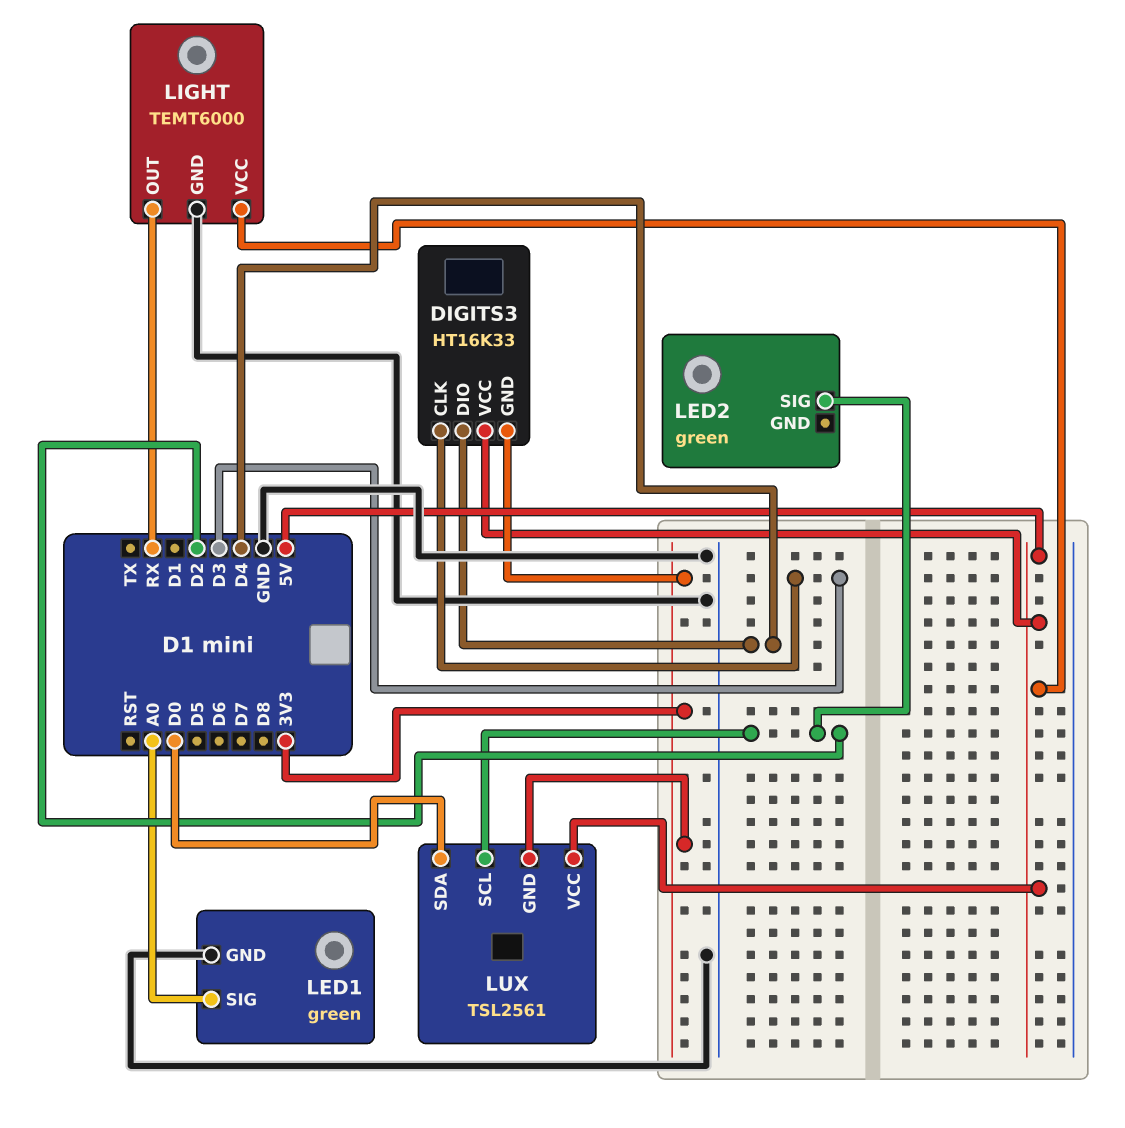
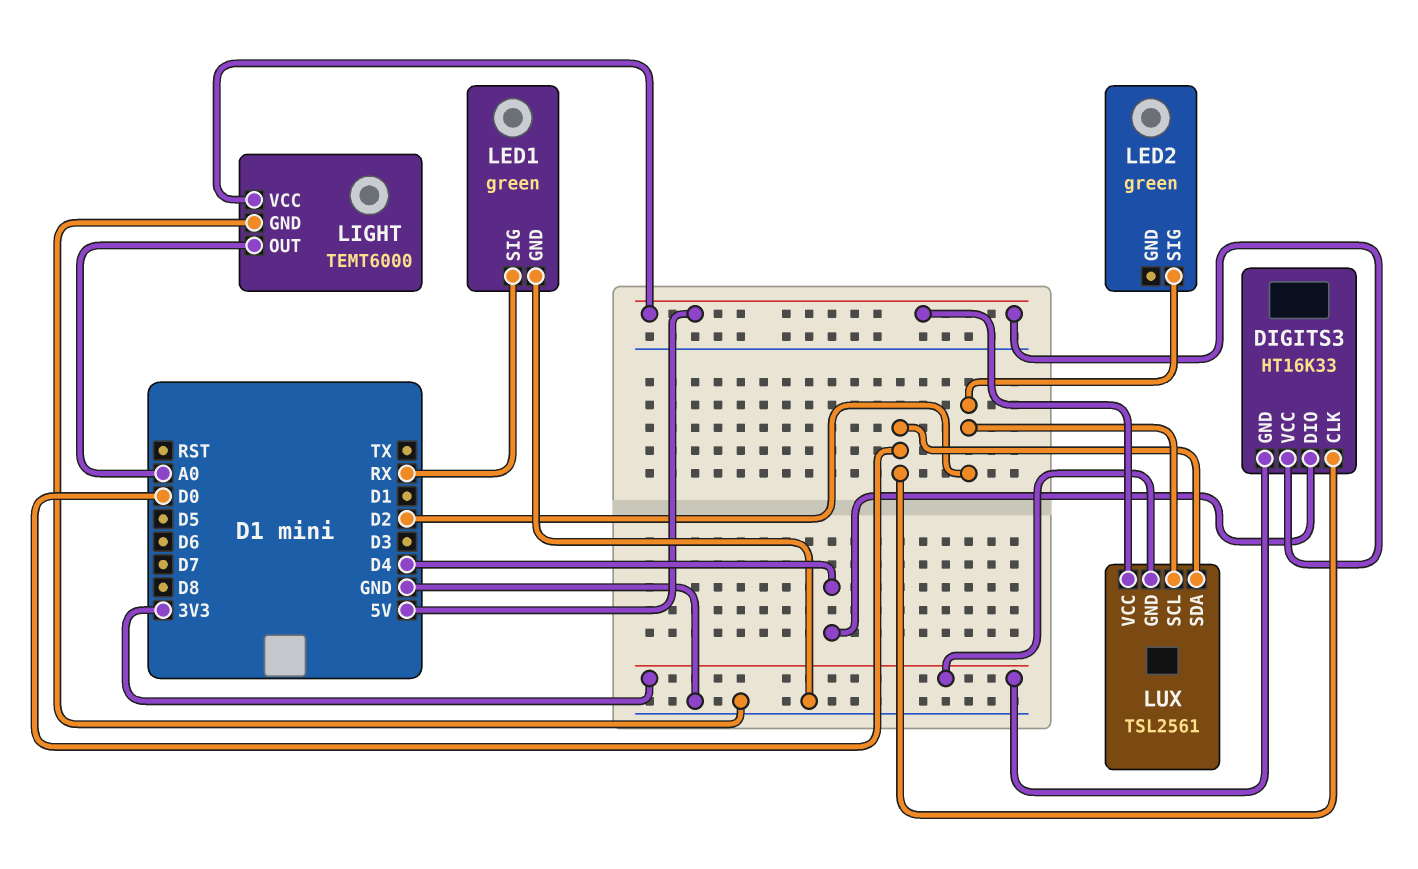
DIGITS3 pin CLK: D3 -> D0
LED1 pin SIG: A0 -> RX
LIGHT pin OUT: RX -> A0

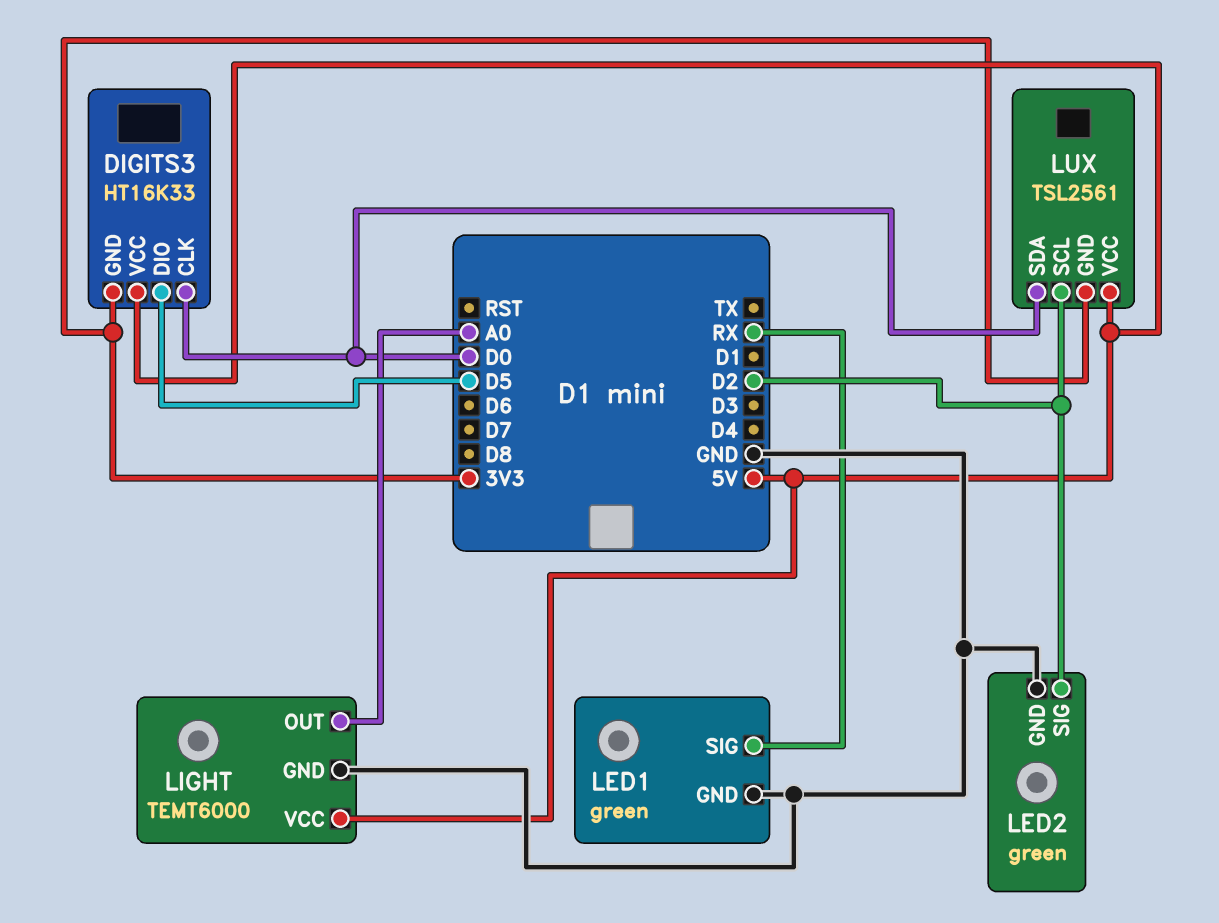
DIGITS3 pin DIO: D4 -> D5
LED2 pin GND: none -> GND

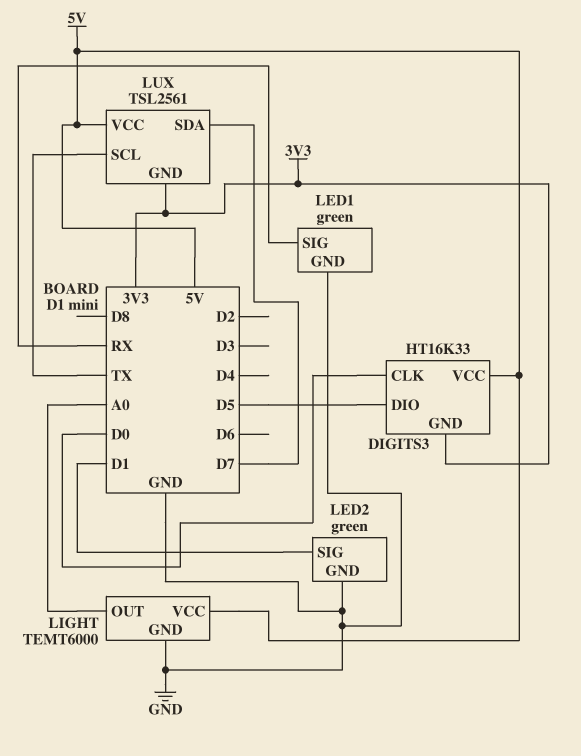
LED2 pin SIG: D2 -> D1
LUX pin SCL: D2 -> TX
LUX pin SDA: D0 -> D7

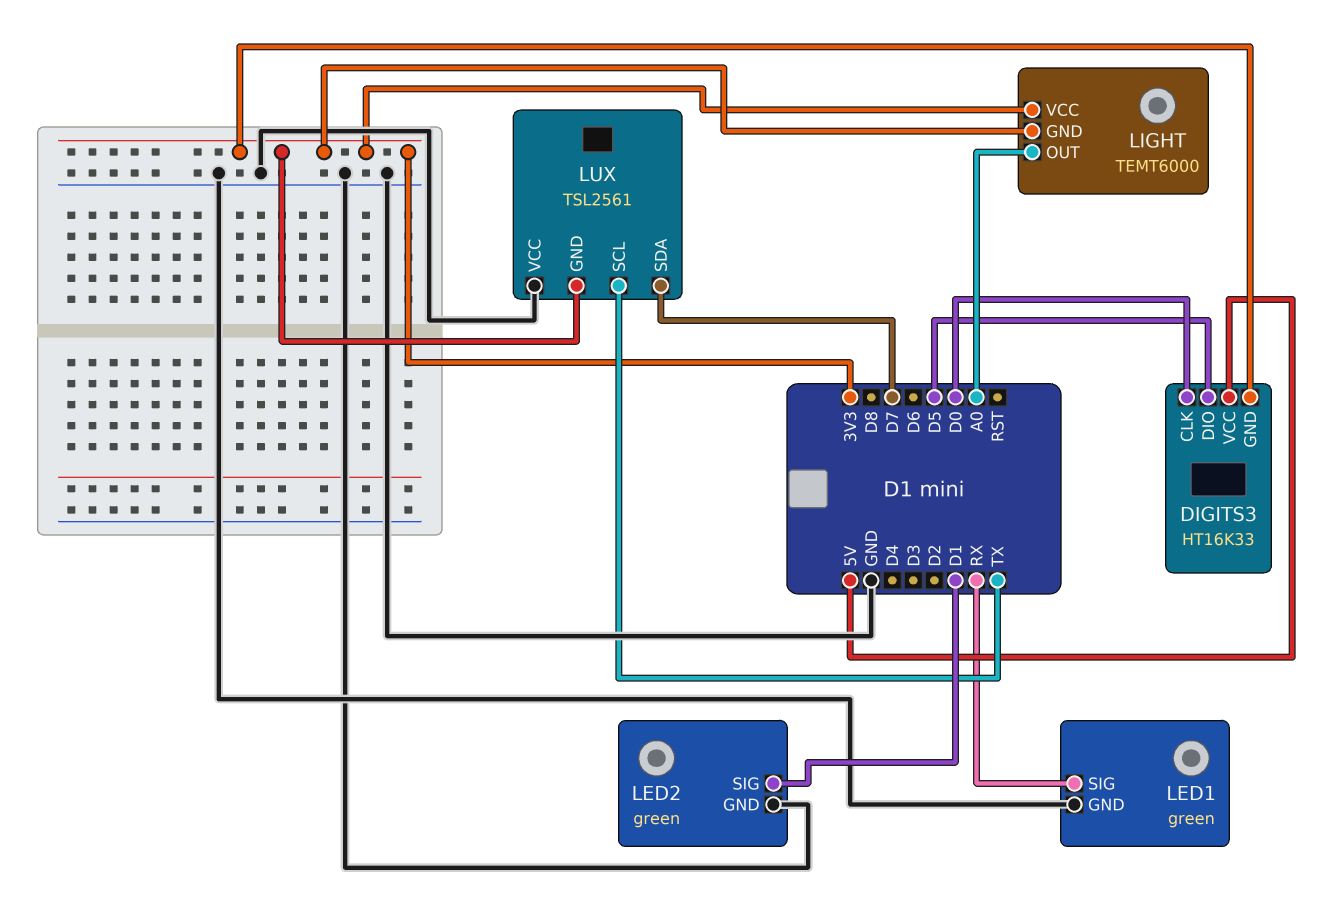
LIGHT pin GND: GND -> 3V3
LIGHT pin VCC: 5V -> 3V3
LUX pin VCC: 5V -> GND

